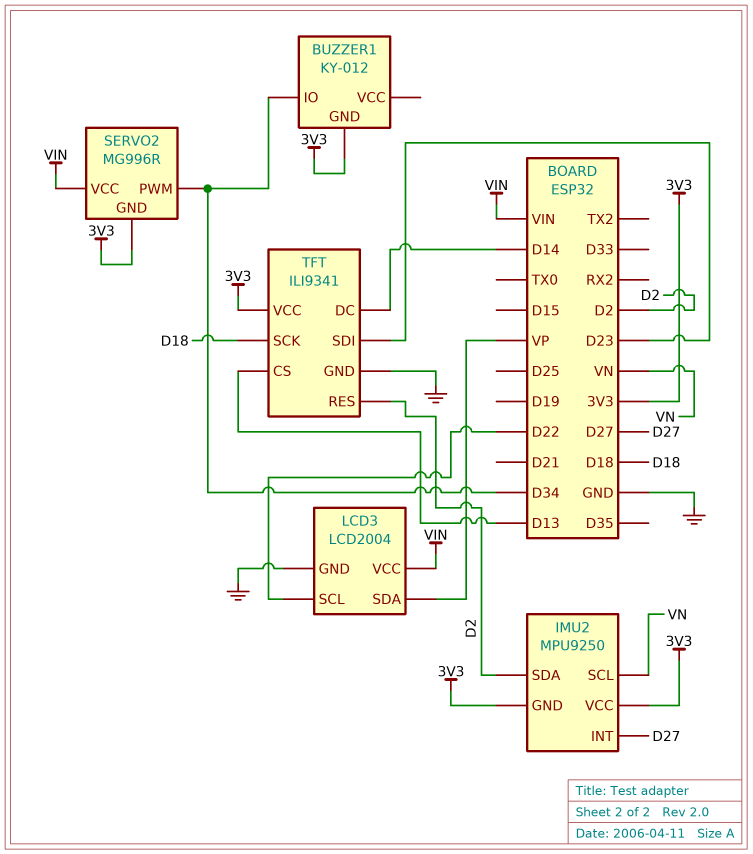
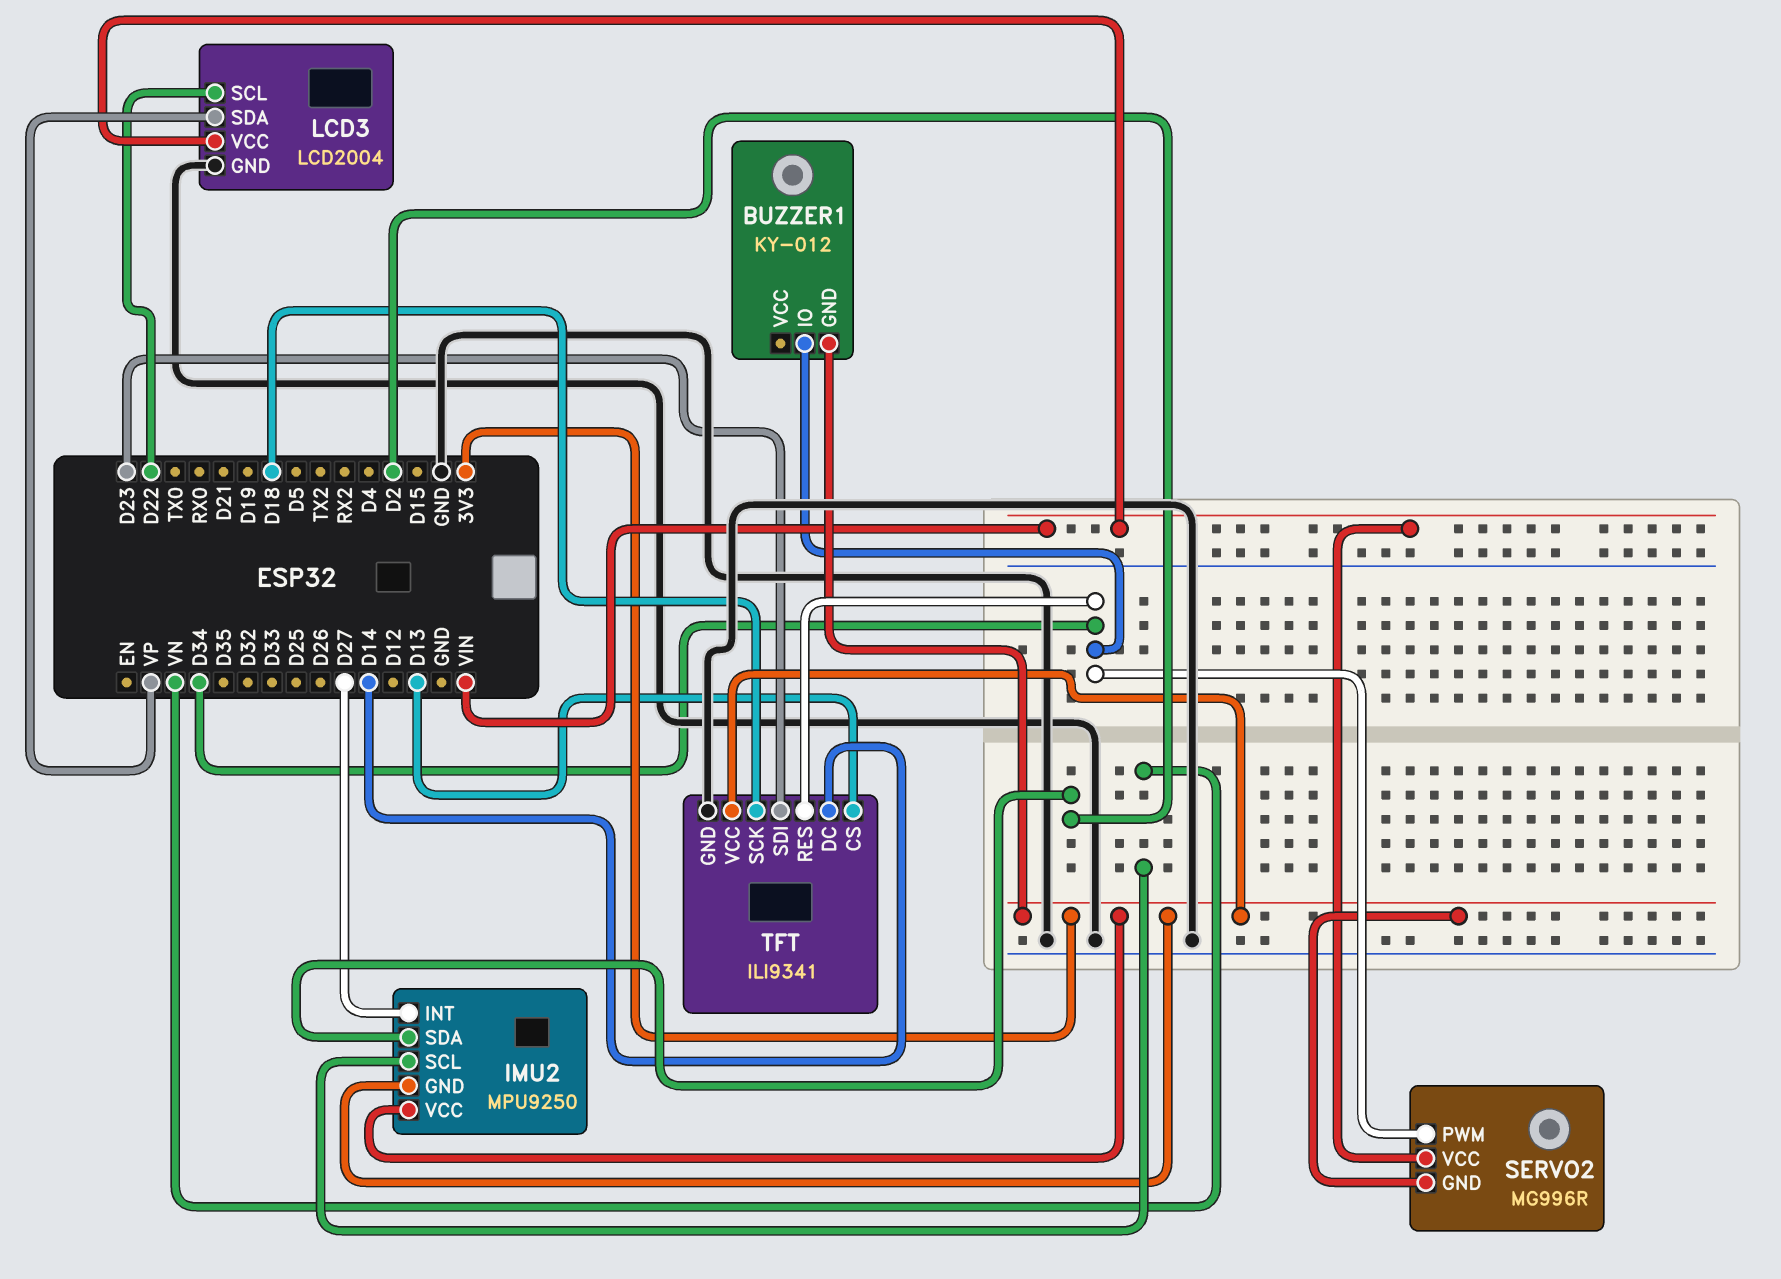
TFT pin RES: D2 -> D34

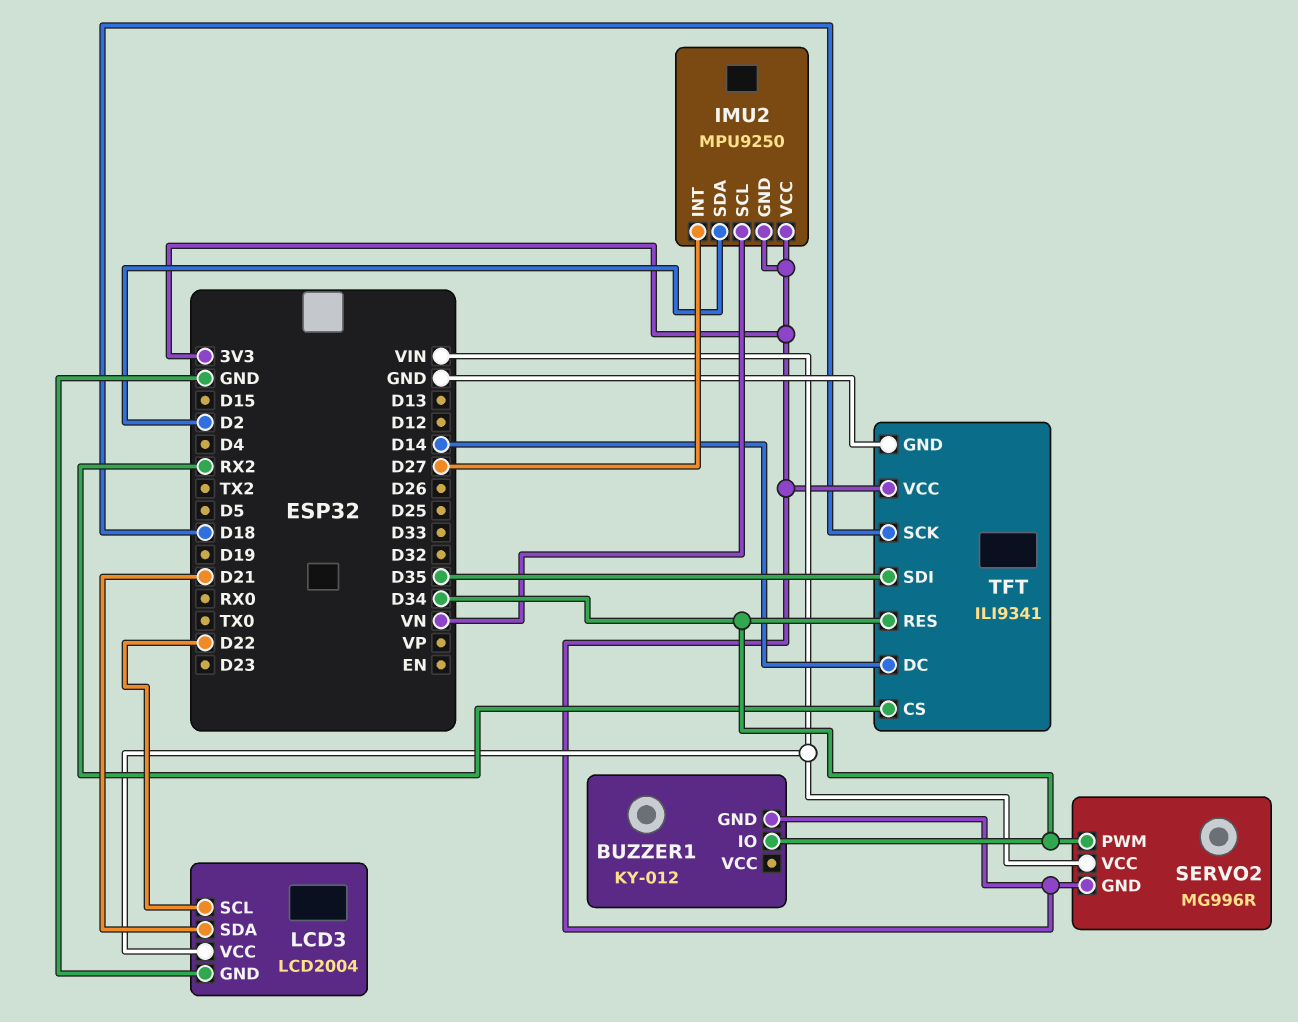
LCD3 pin SDA: VP -> D21
TFT pin CS: D13 -> RX2
TFT pin SDI: D23 -> D35

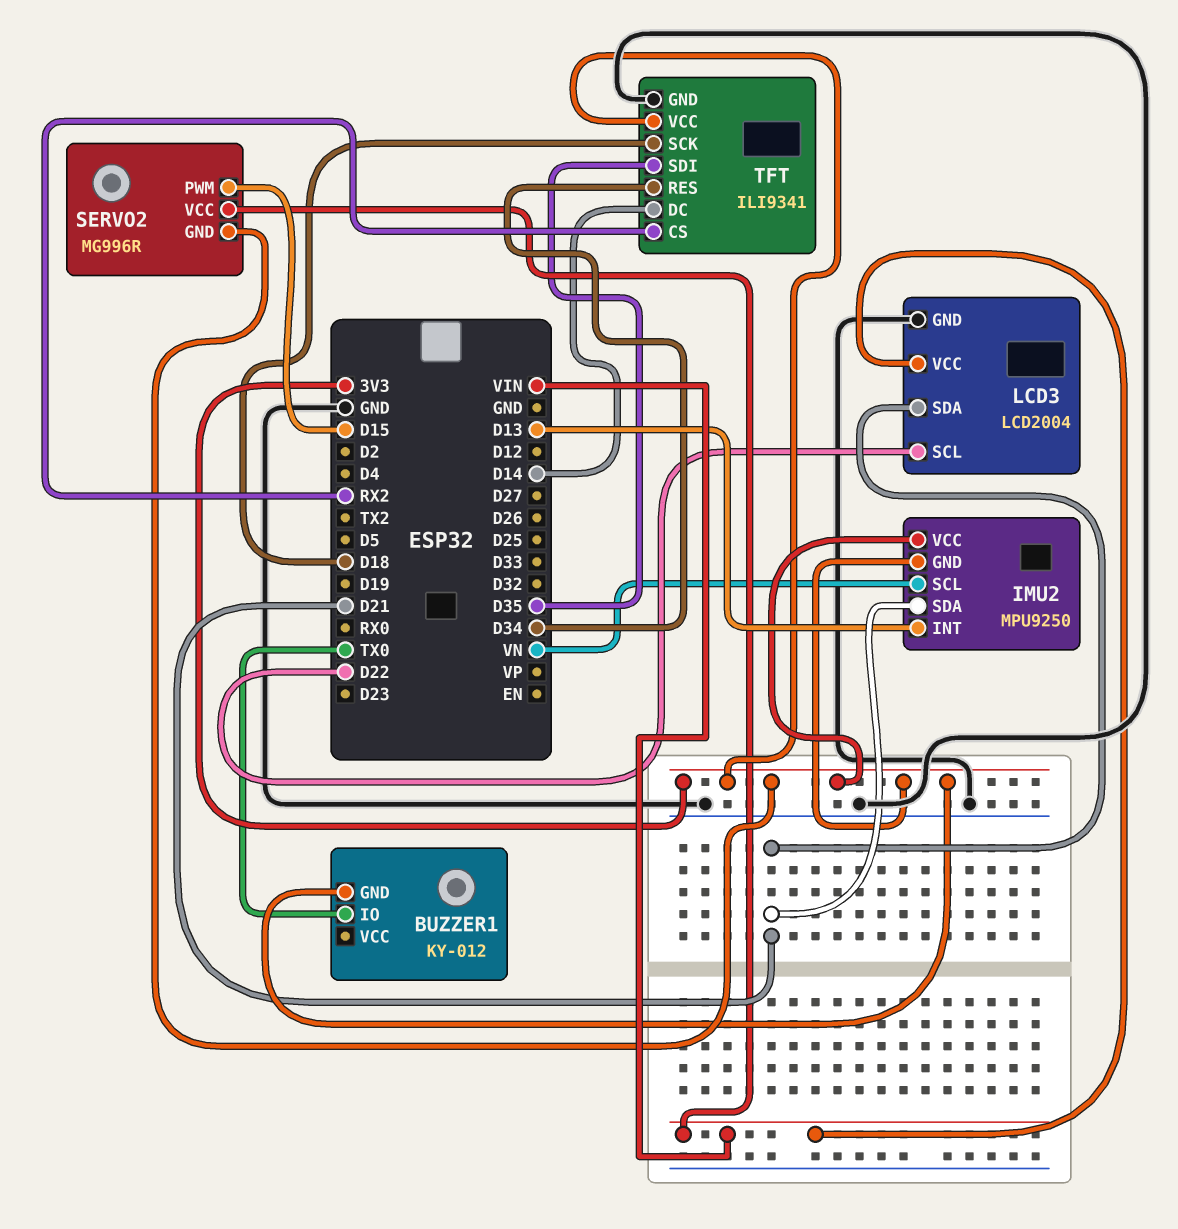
BUZZER1 pin IO: D34 -> TX0
IMU2 pin INT: D27 -> D13
IMU2 pin SDA: D2 -> D21
SERVO2 pin PWM: D34 -> D15

